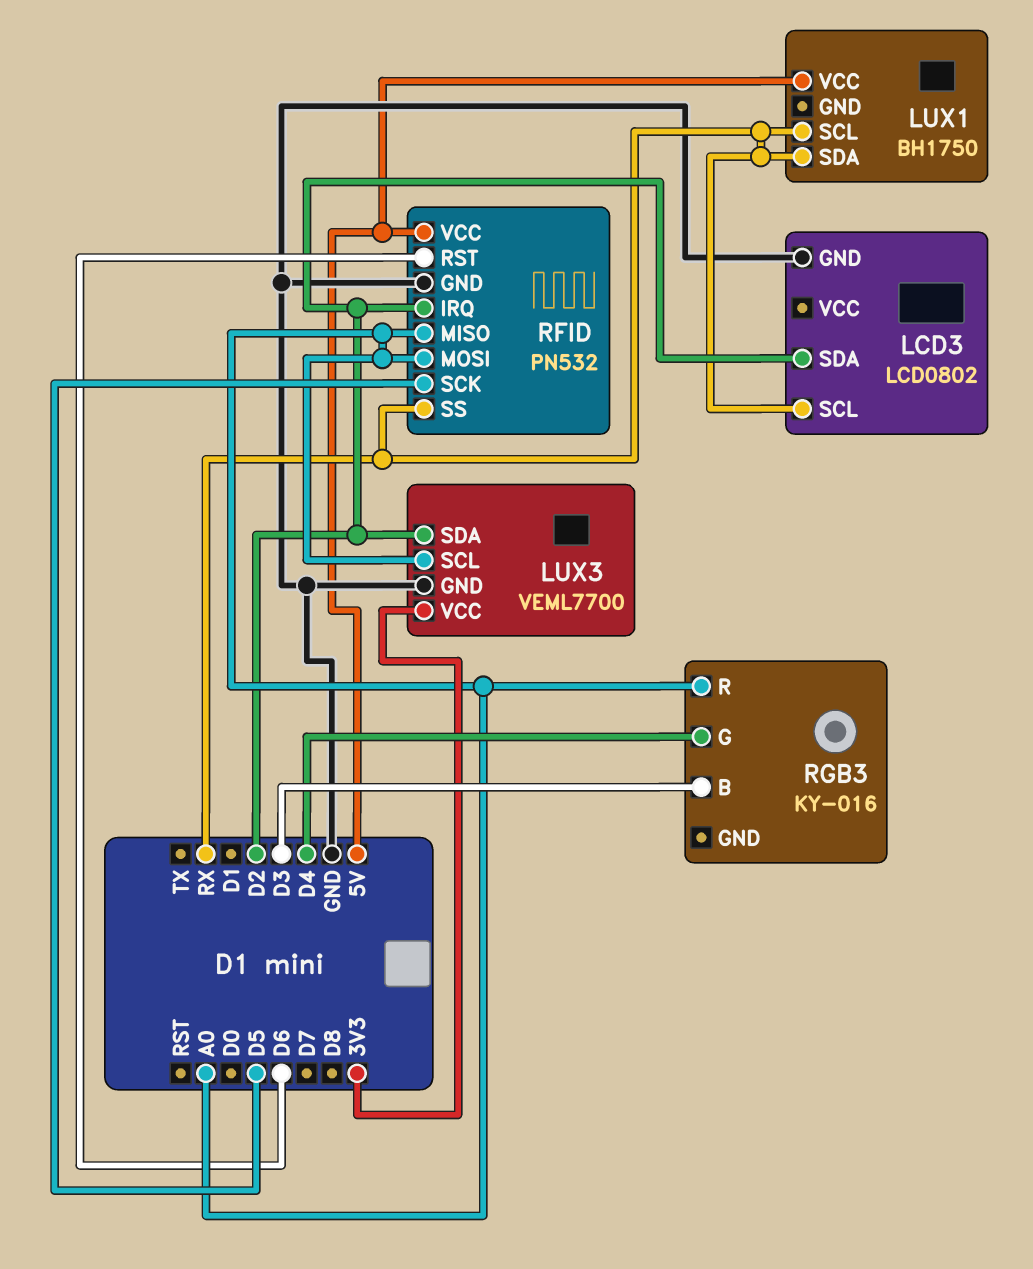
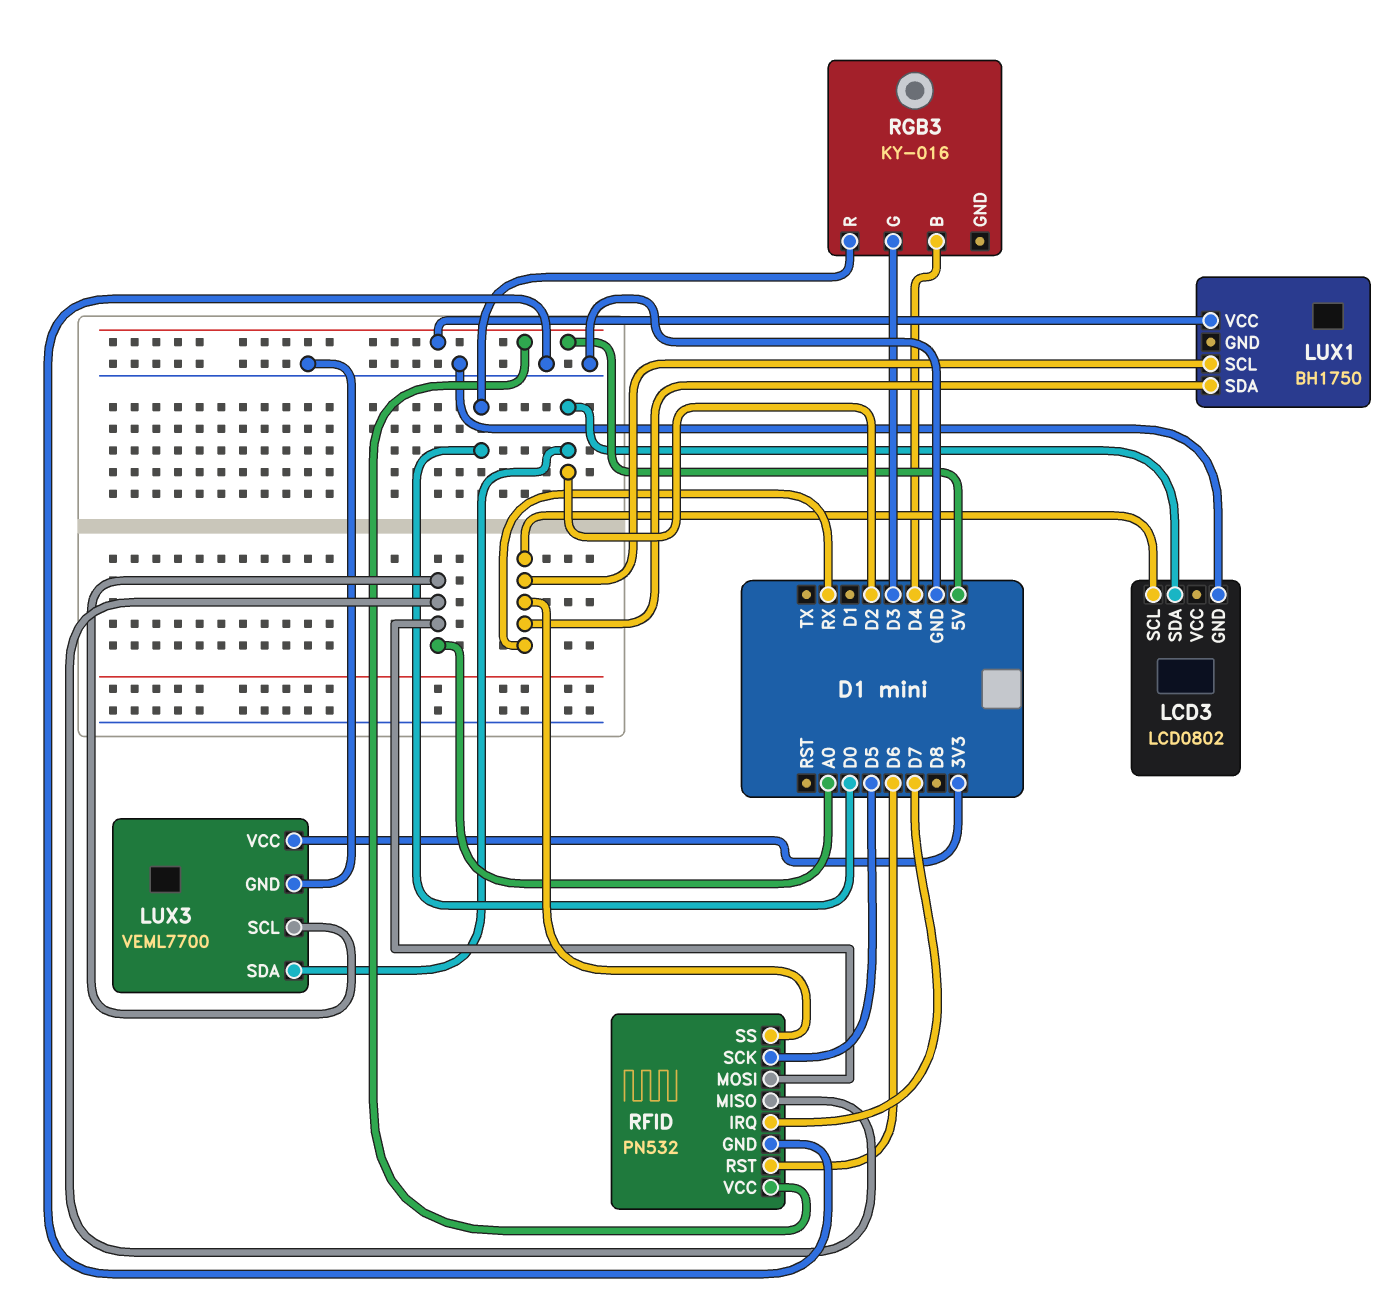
RFID pin IRQ: D2 -> D7
RGB3 pin B: D3 -> D4
RGB3 pin G: D4 -> D3
RGB3 pin R: A0 -> D0

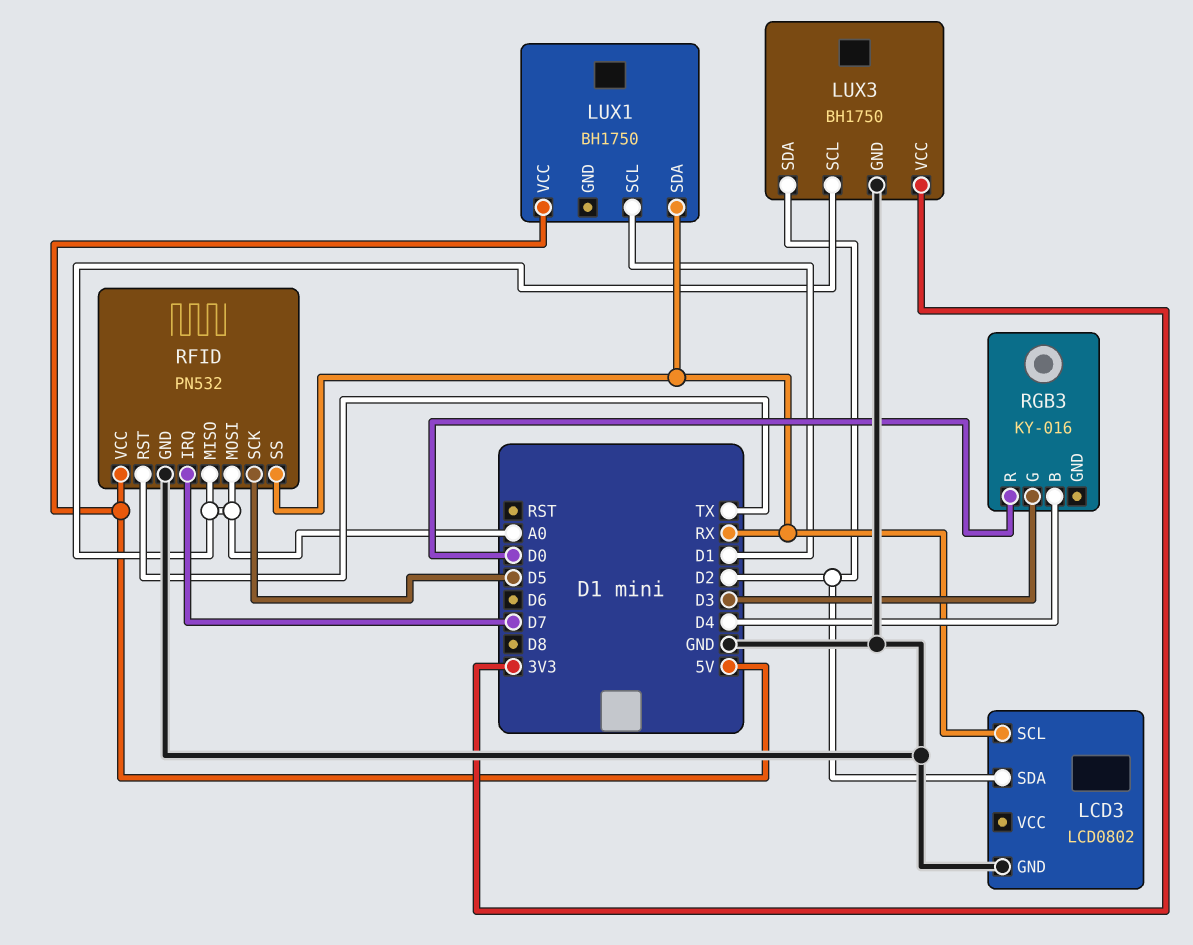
LUX1 pin SCL: RX -> D1
LUX3: VEML7700 -> BH1750
RFID pin RST: D6 -> TX

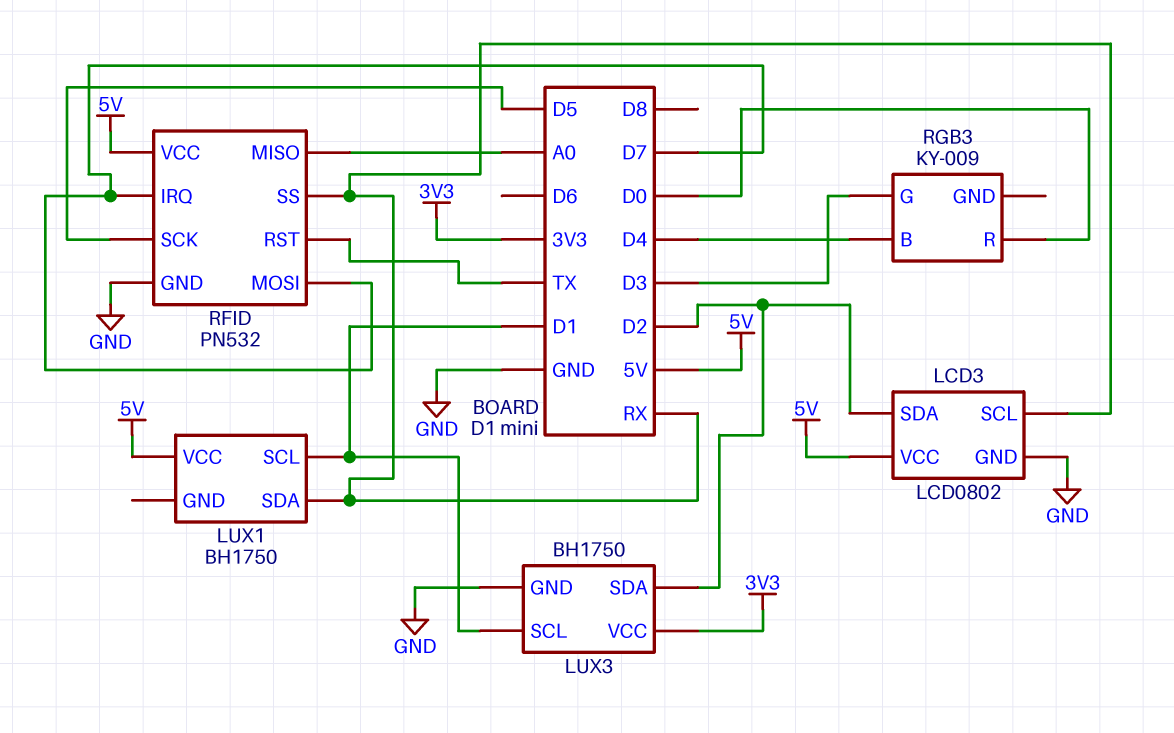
LCD3 pin VCC: none -> 5V
LUX3 pin SCL: A0 -> D1
RFID pin MOSI: A0 -> D7
RGB3: KY-016 -> KY-009

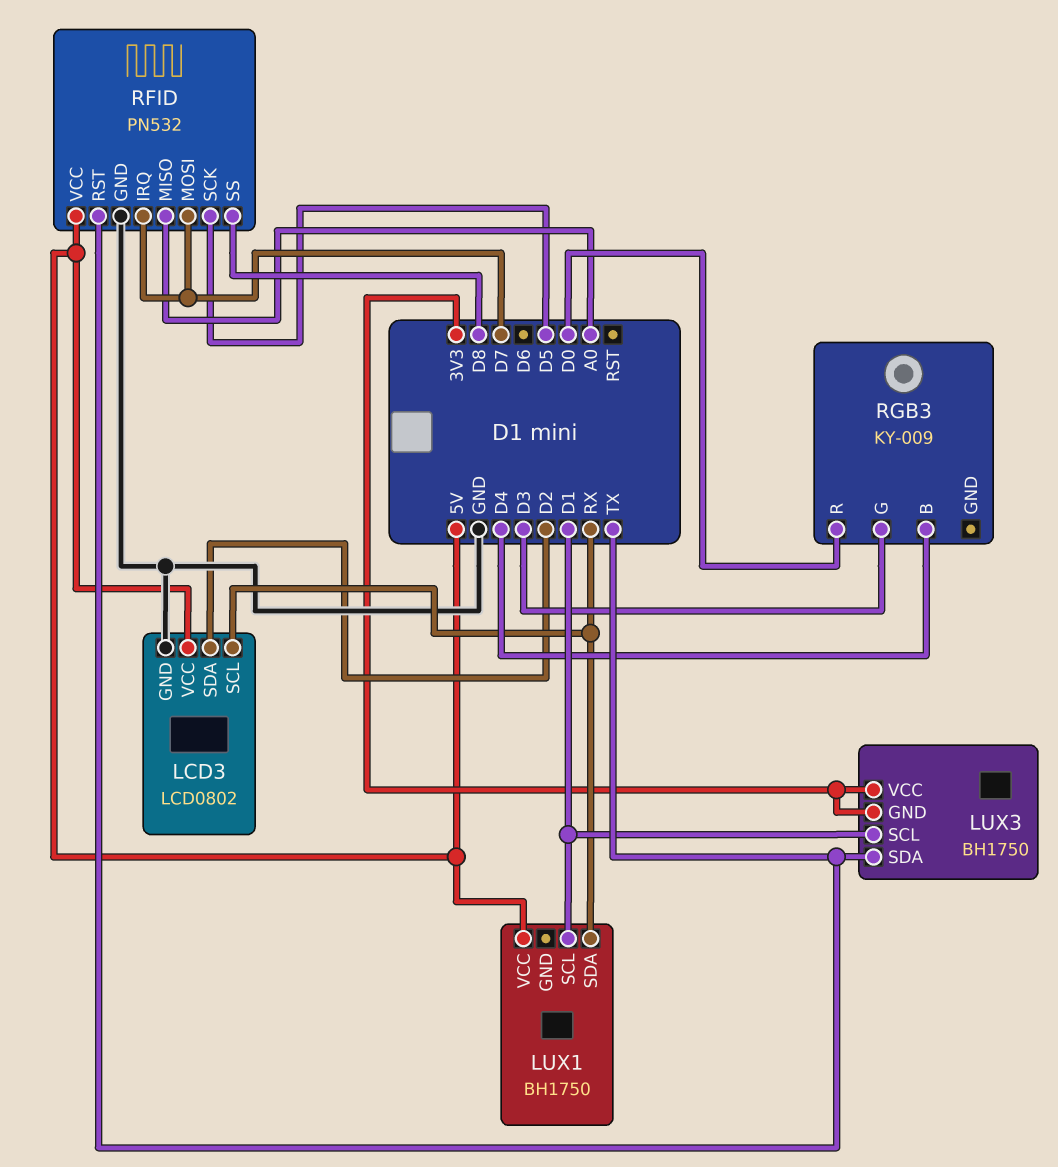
LUX3 pin GND: GND -> 3V3
LUX3 pin SDA: D2 -> TX
RFID pin SS: RX -> D8

